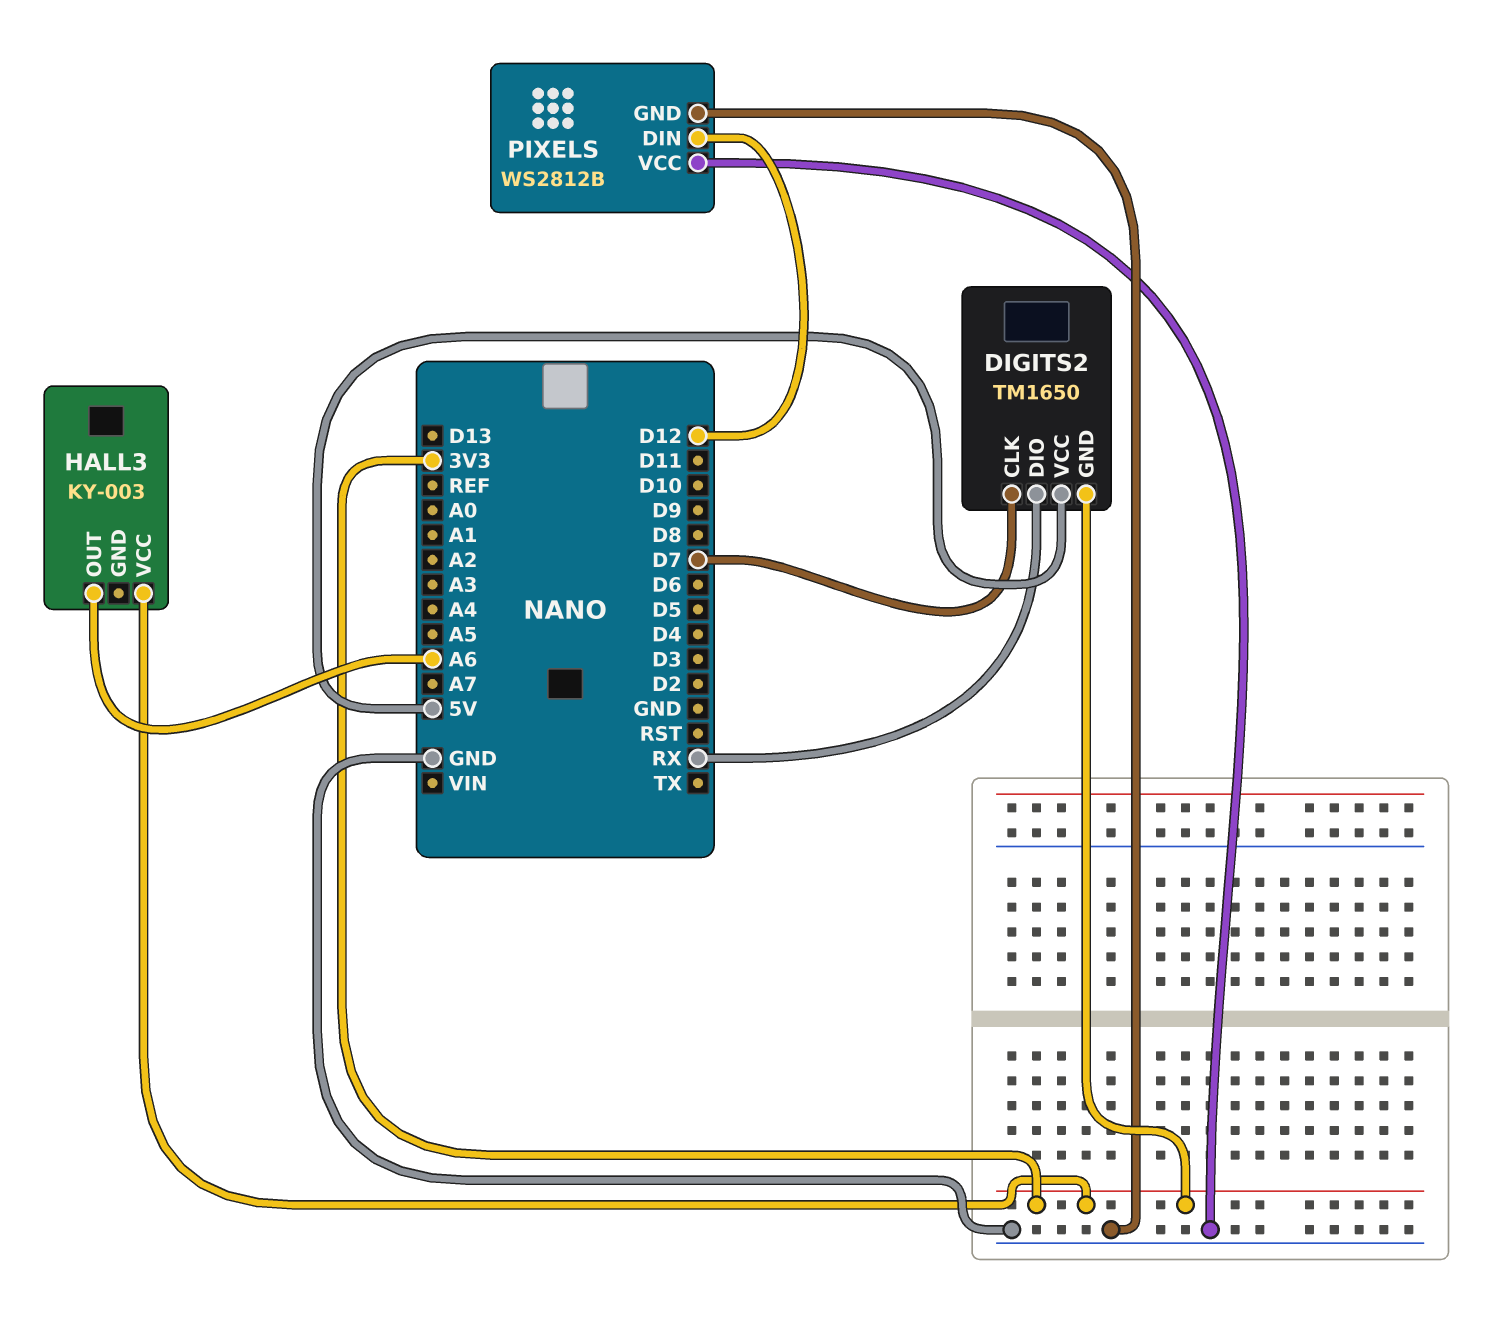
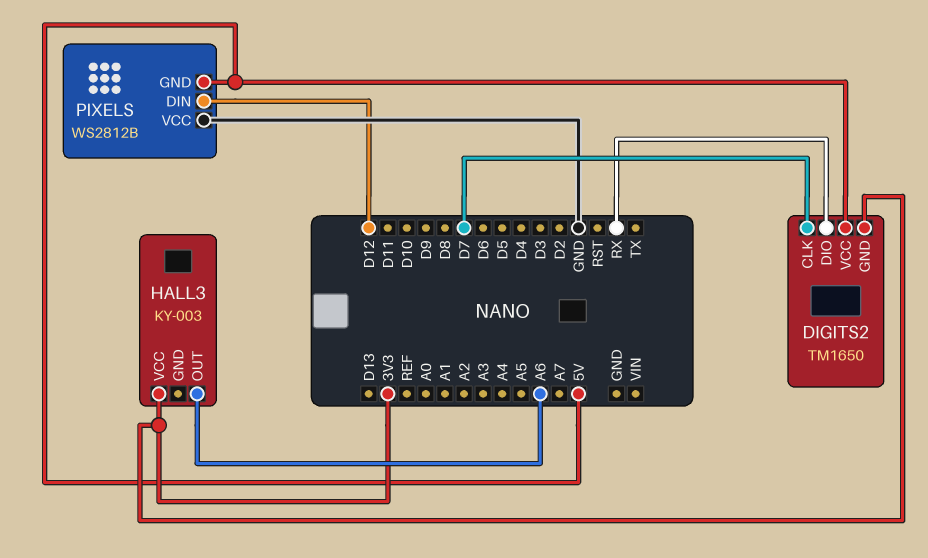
PIXELS pin GND: GND -> 5V

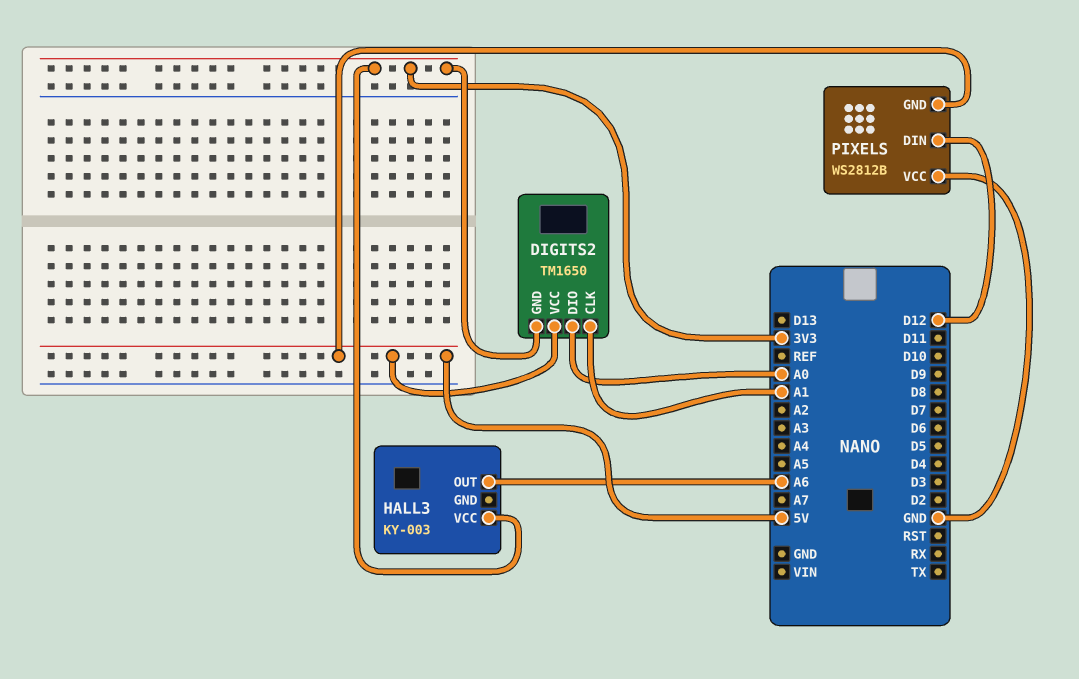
DIGITS2 pin CLK: D7 -> A1
DIGITS2 pin DIO: RX -> A0

